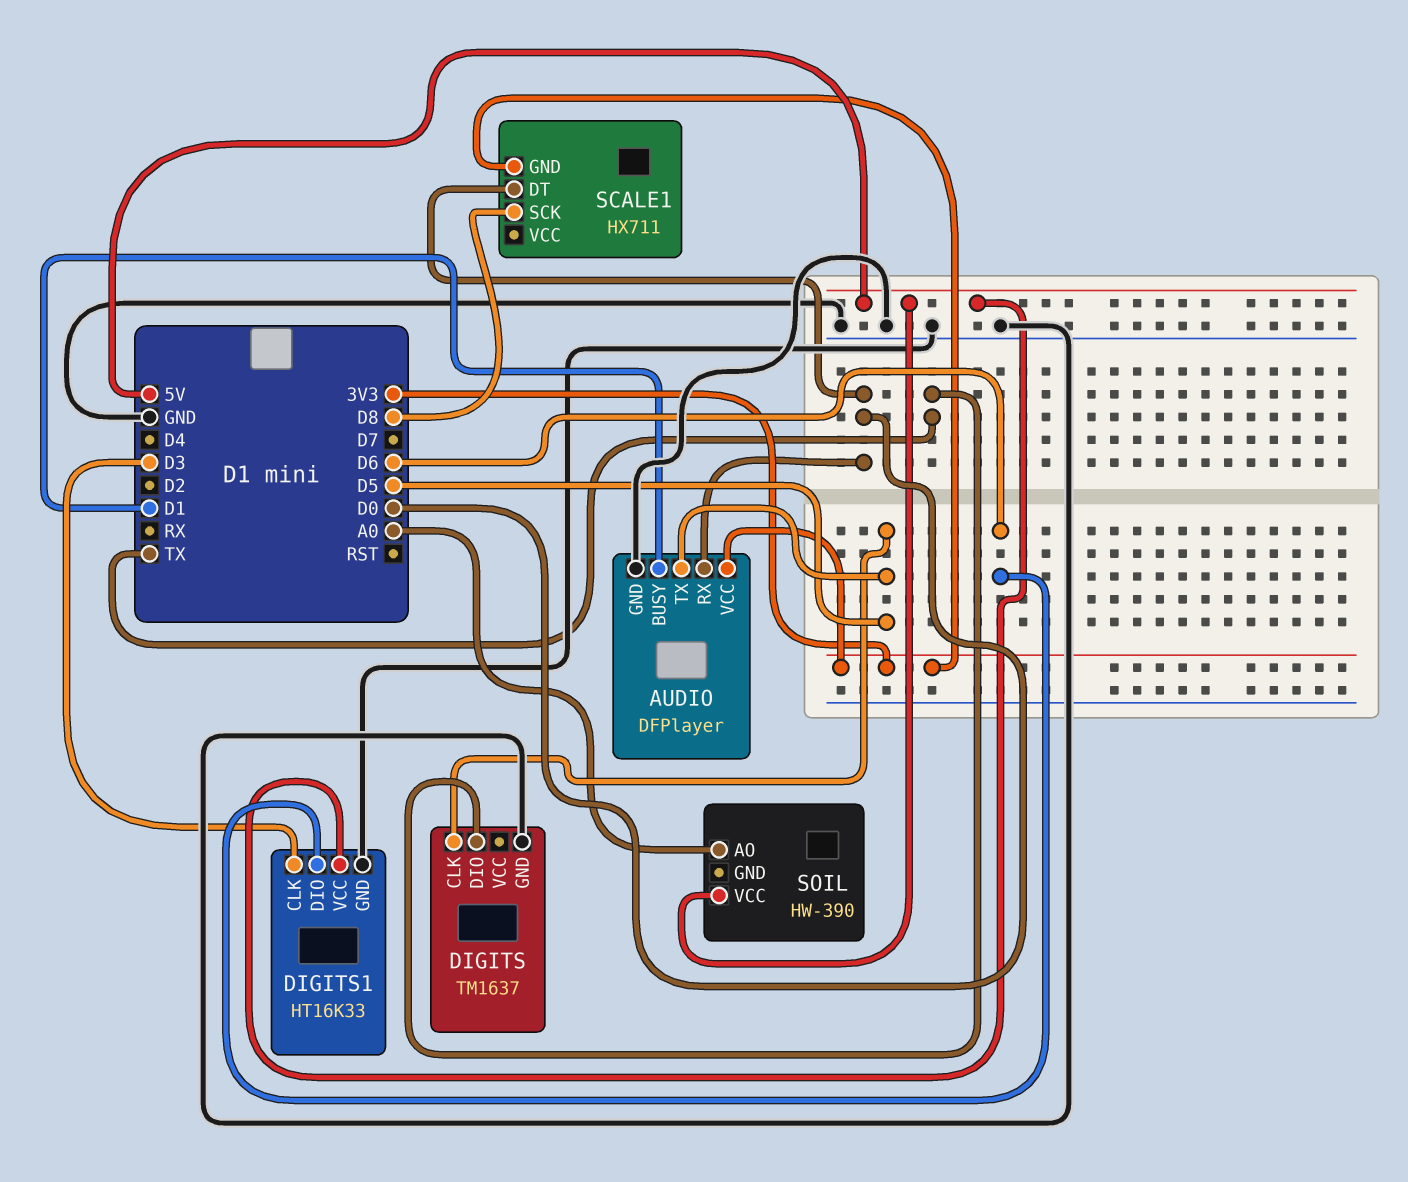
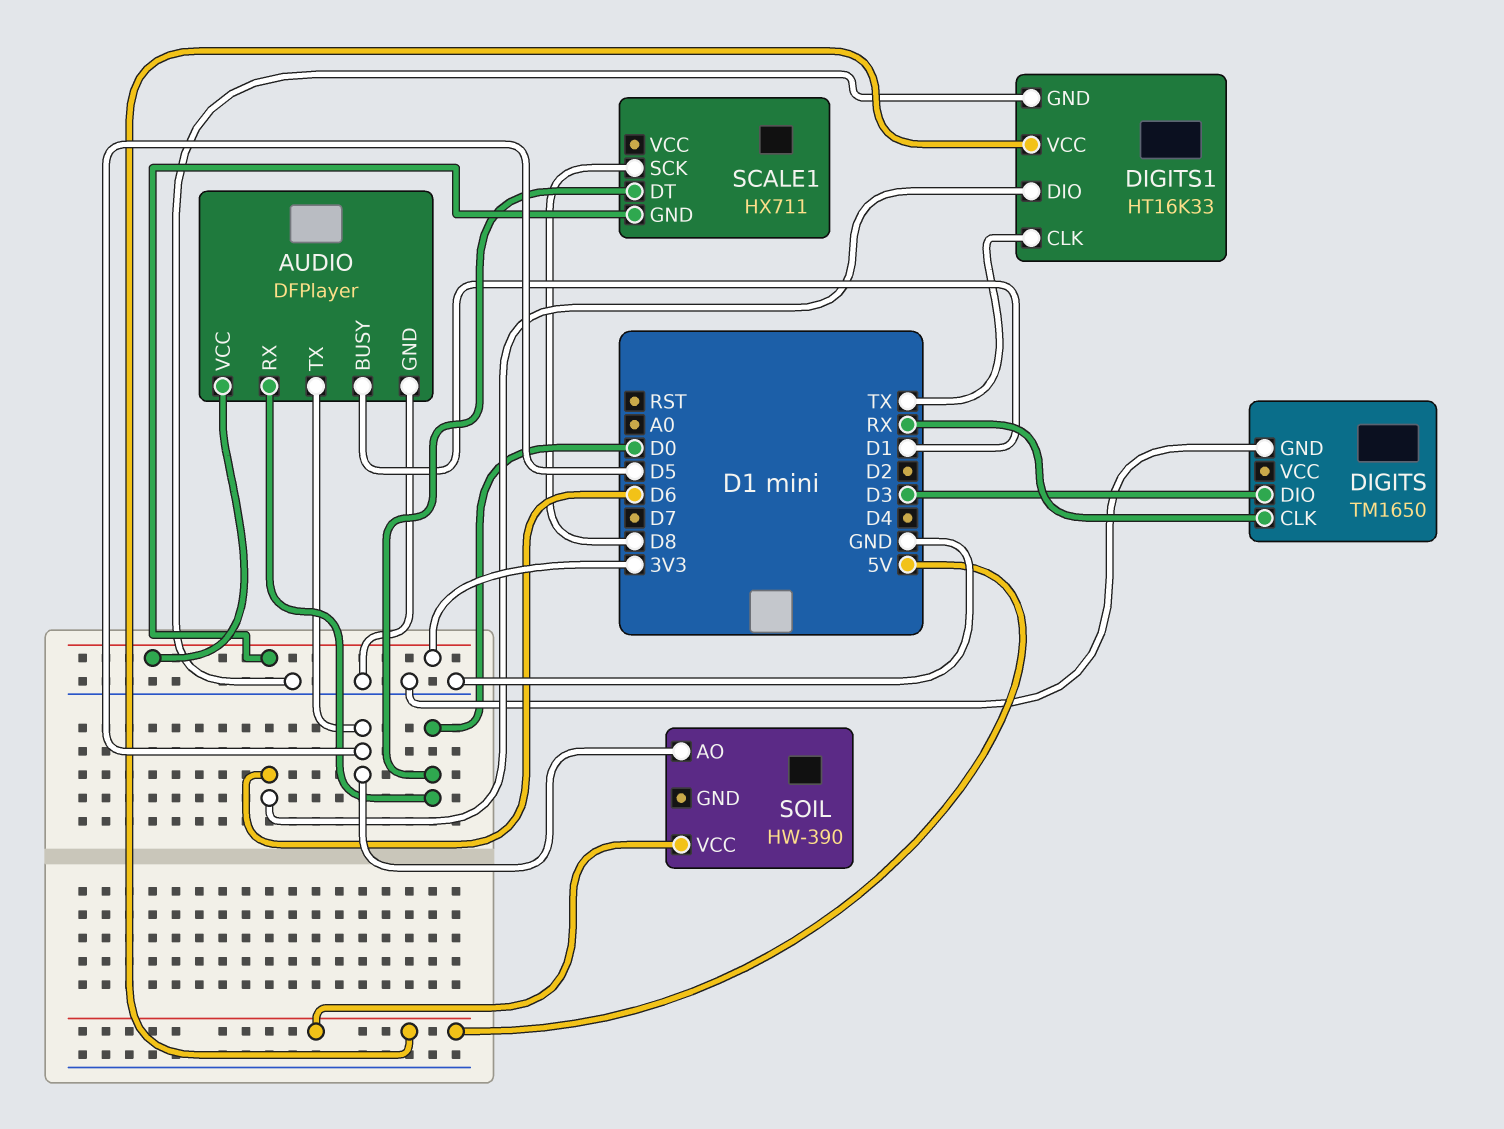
DIGITS: TM1637 -> TM1650
DIGITS pin CLK: D5 -> RX
DIGITS pin DIO: TX -> D3
DIGITS1 pin CLK: D3 -> TX
SOIL pin AO: A0 -> D5

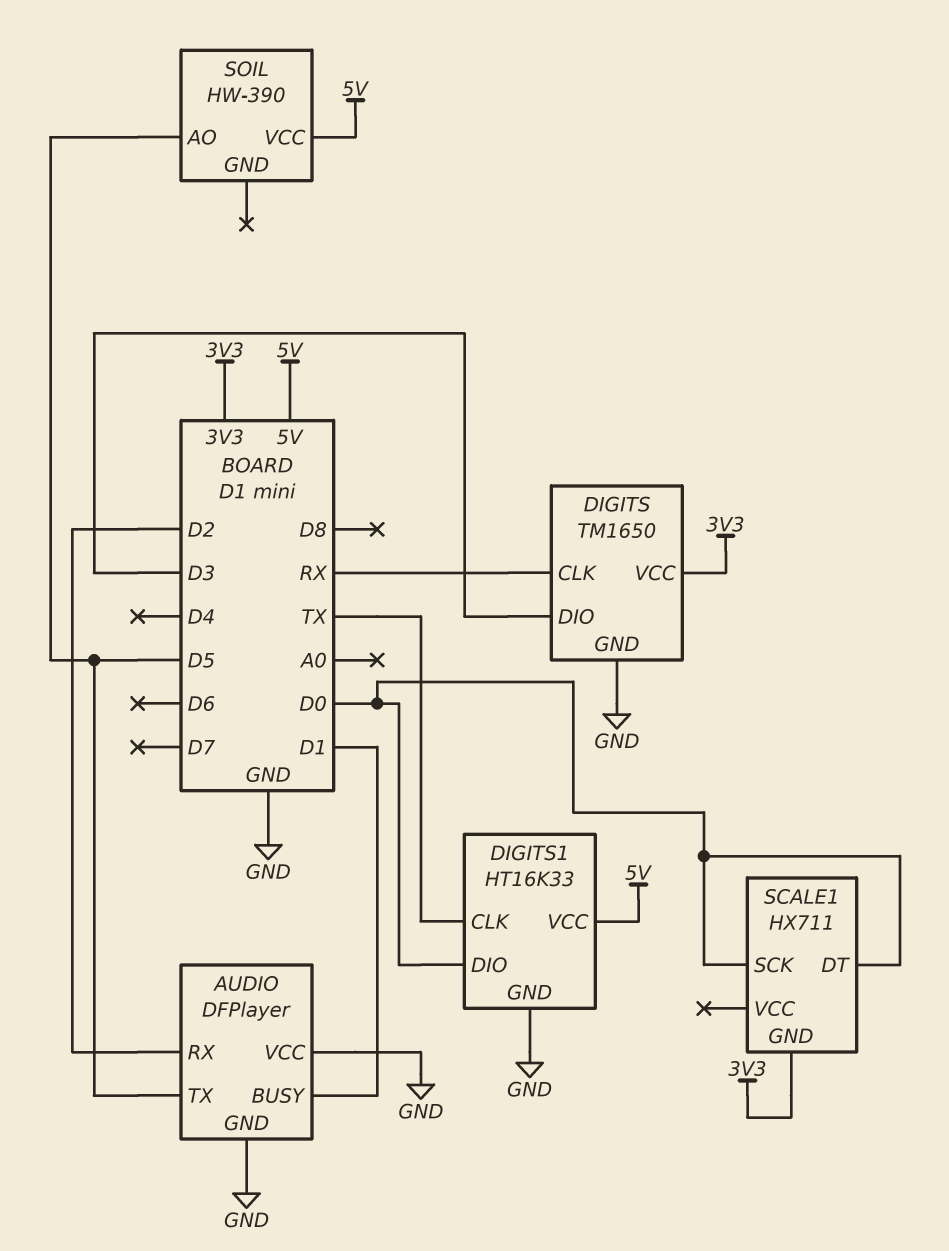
AUDIO pin RX: D0 -> D2
AUDIO pin VCC: 3V3 -> GND
DIGITS pin VCC: none -> 3V3
DIGITS1 pin DIO: D6 -> D0
SCALE1 pin SCK: D8 -> D0

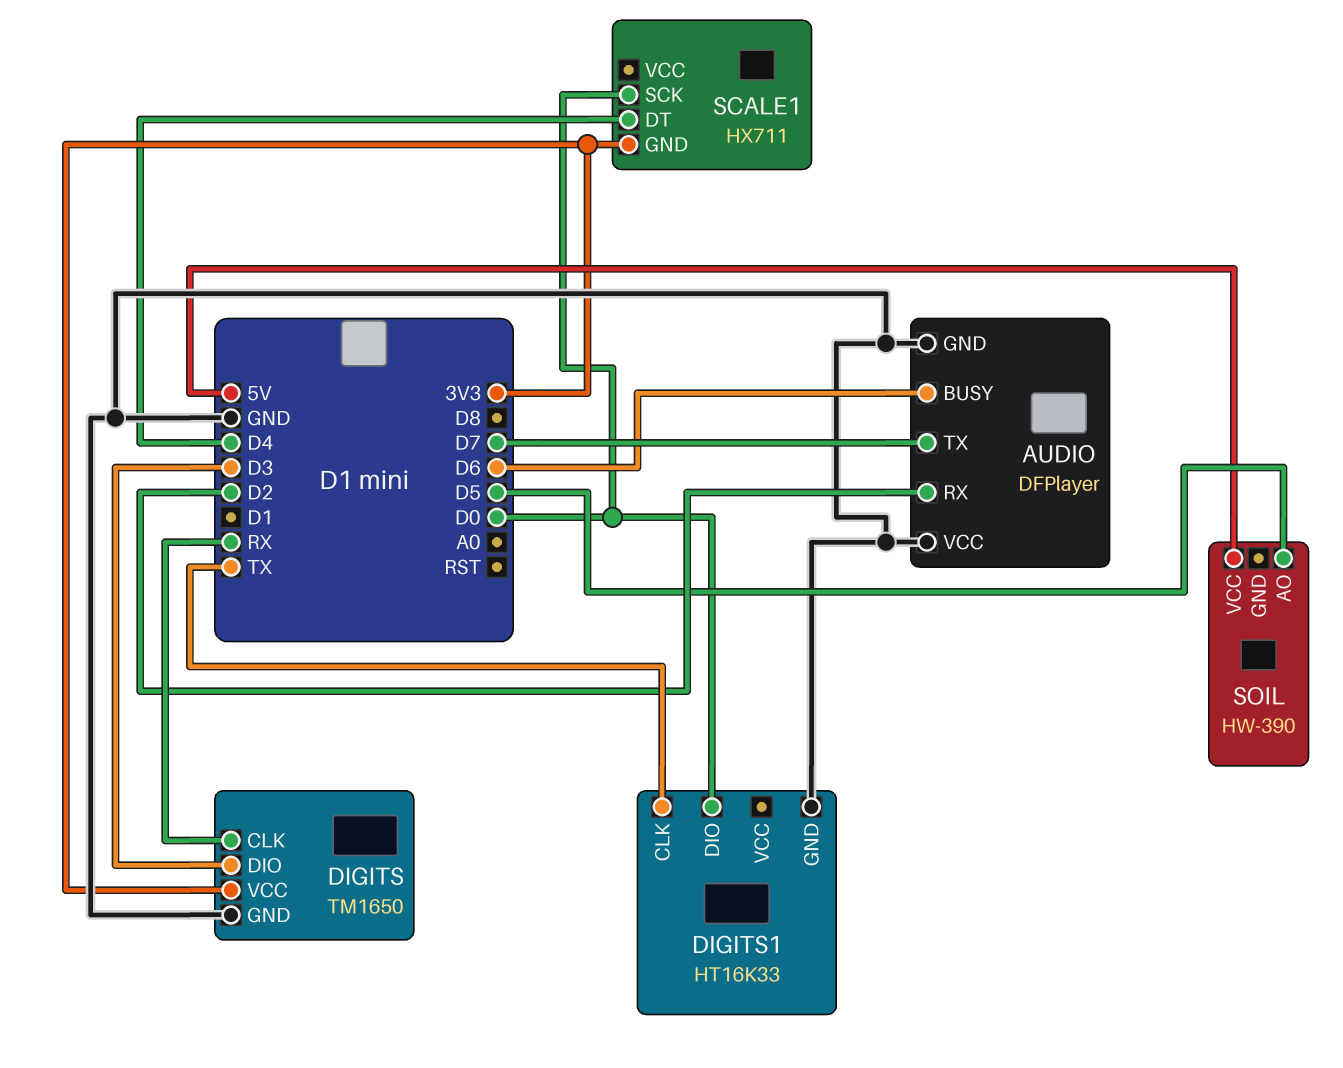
AUDIO pin BUSY: D1 -> D6
AUDIO pin TX: D5 -> D7
DIGITS1 pin VCC: 5V -> none
SCALE1 pin DT: D0 -> D4

